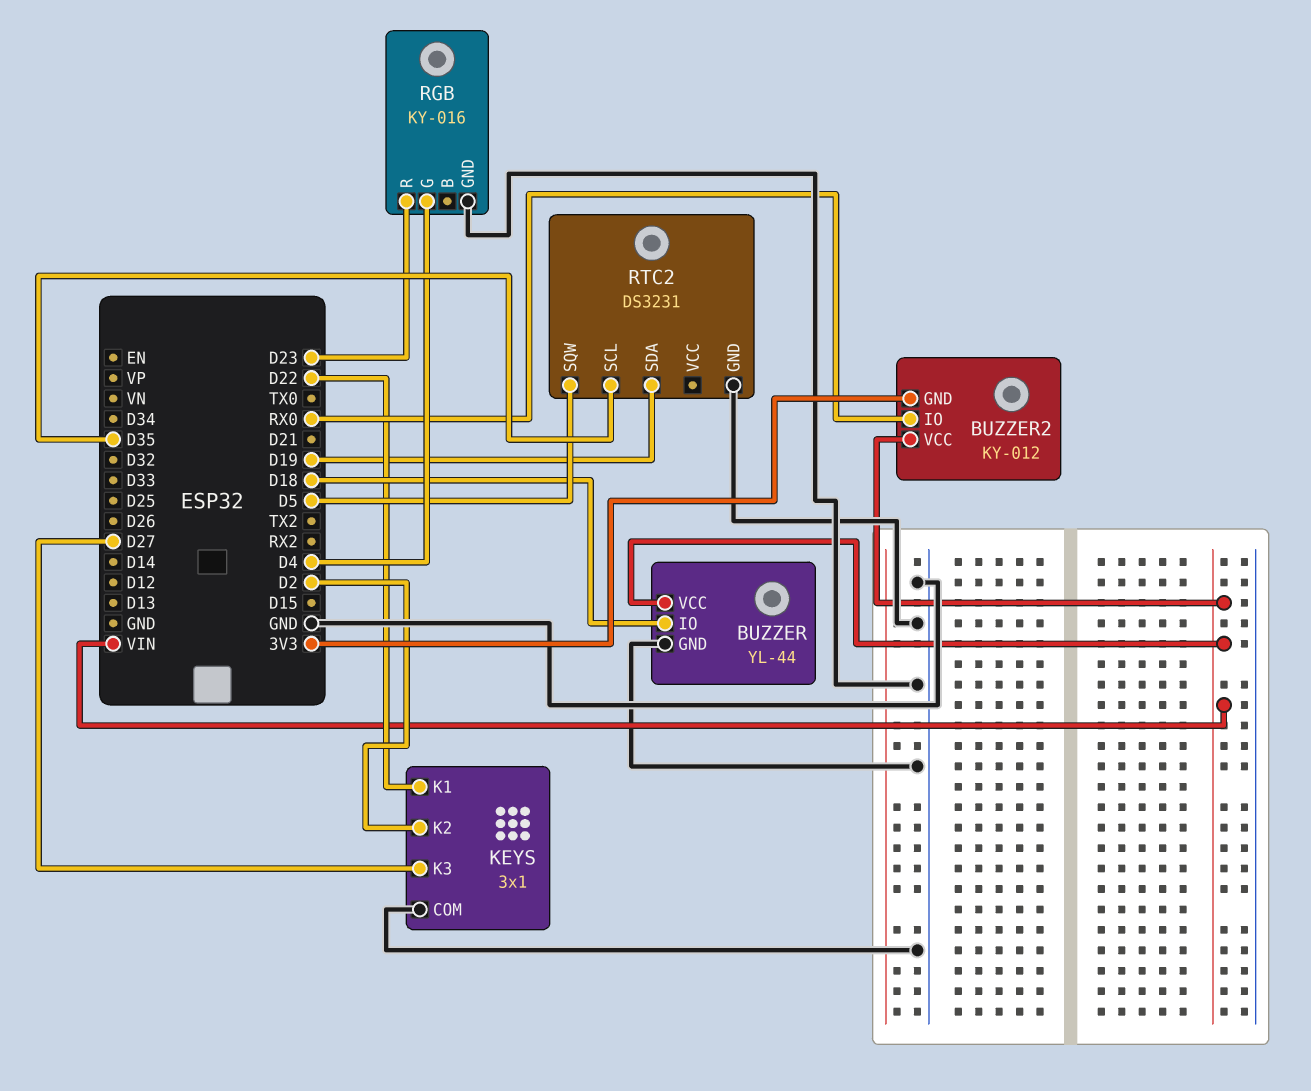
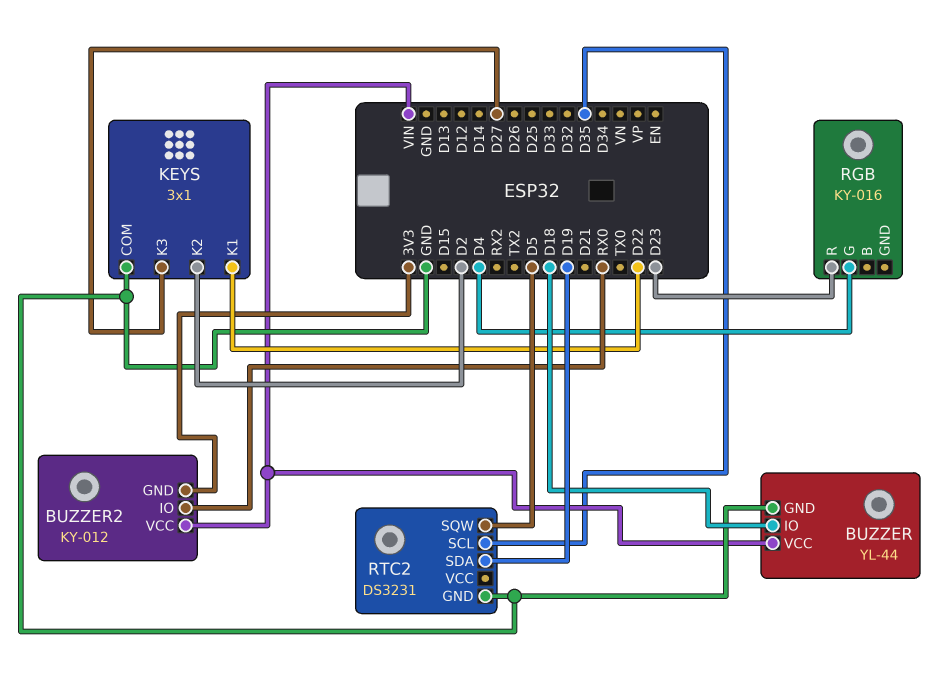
RGB pin GND: GND -> none

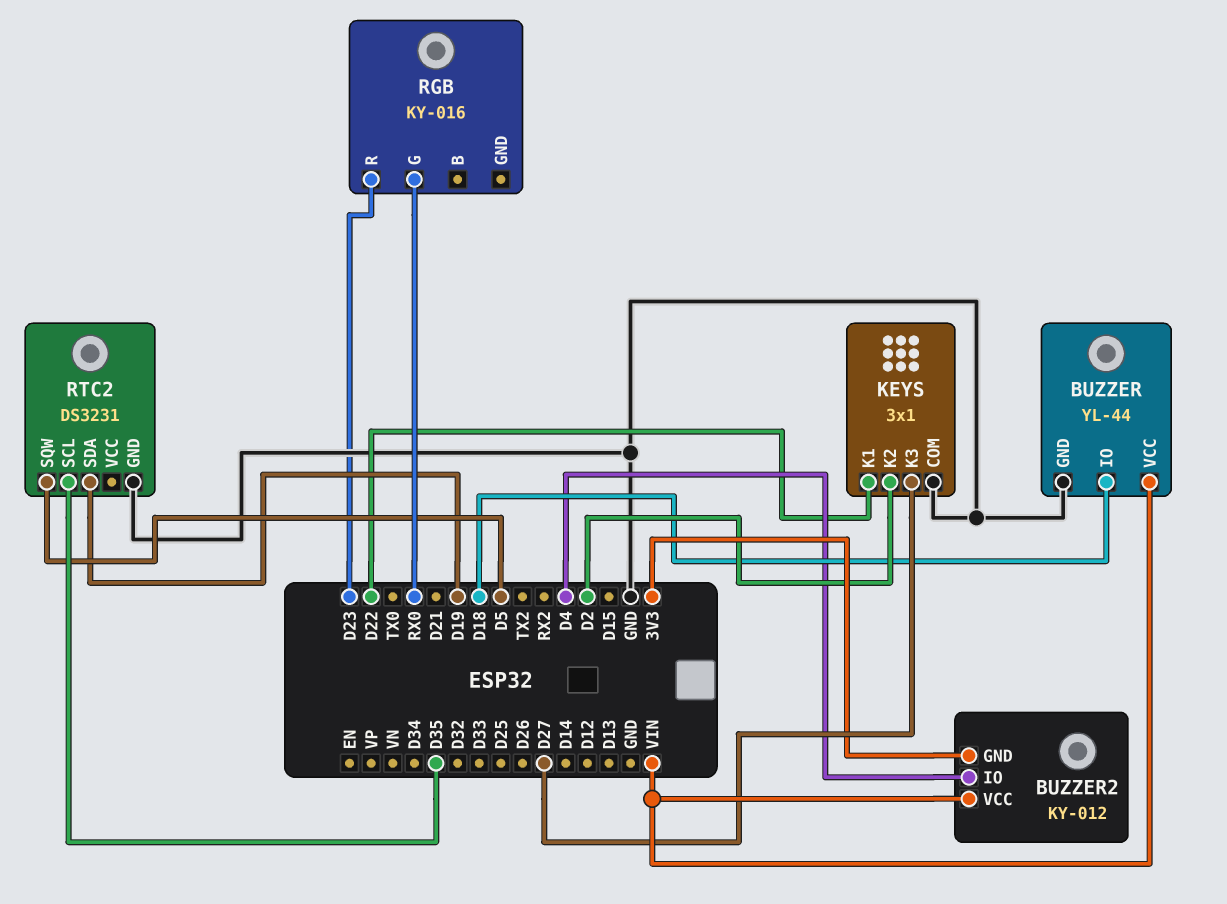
BUZZER2 pin IO: RX0 -> D4
RGB pin G: D4 -> RX0

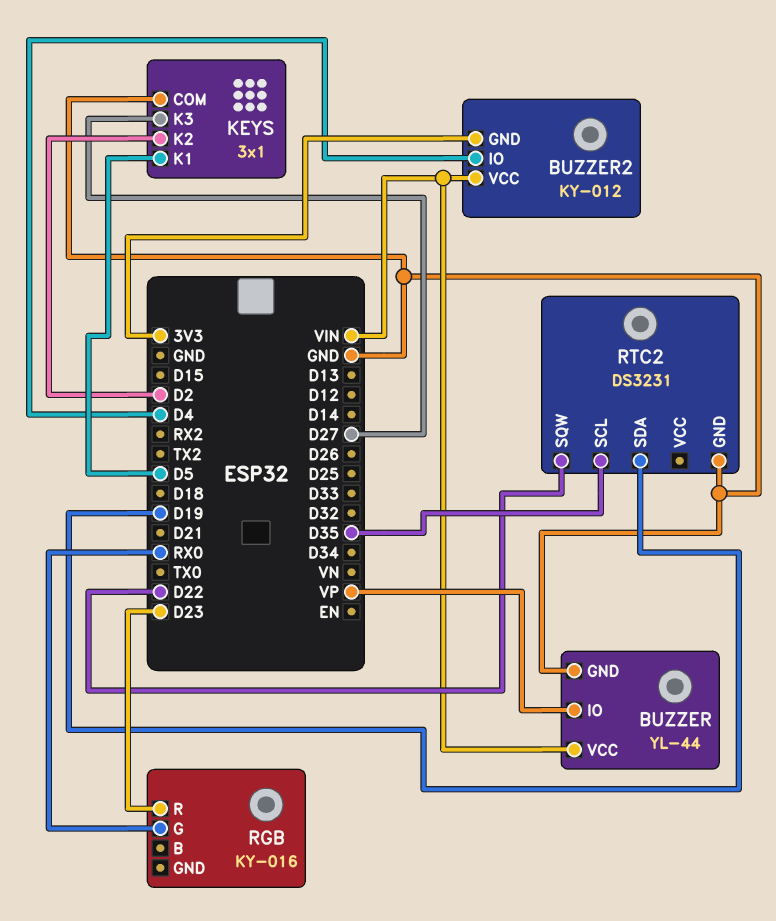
BUZZER pin IO: D18 -> VP
KEYS pin K1: D22 -> D5
RTC2 pin SQW: D5 -> D22

